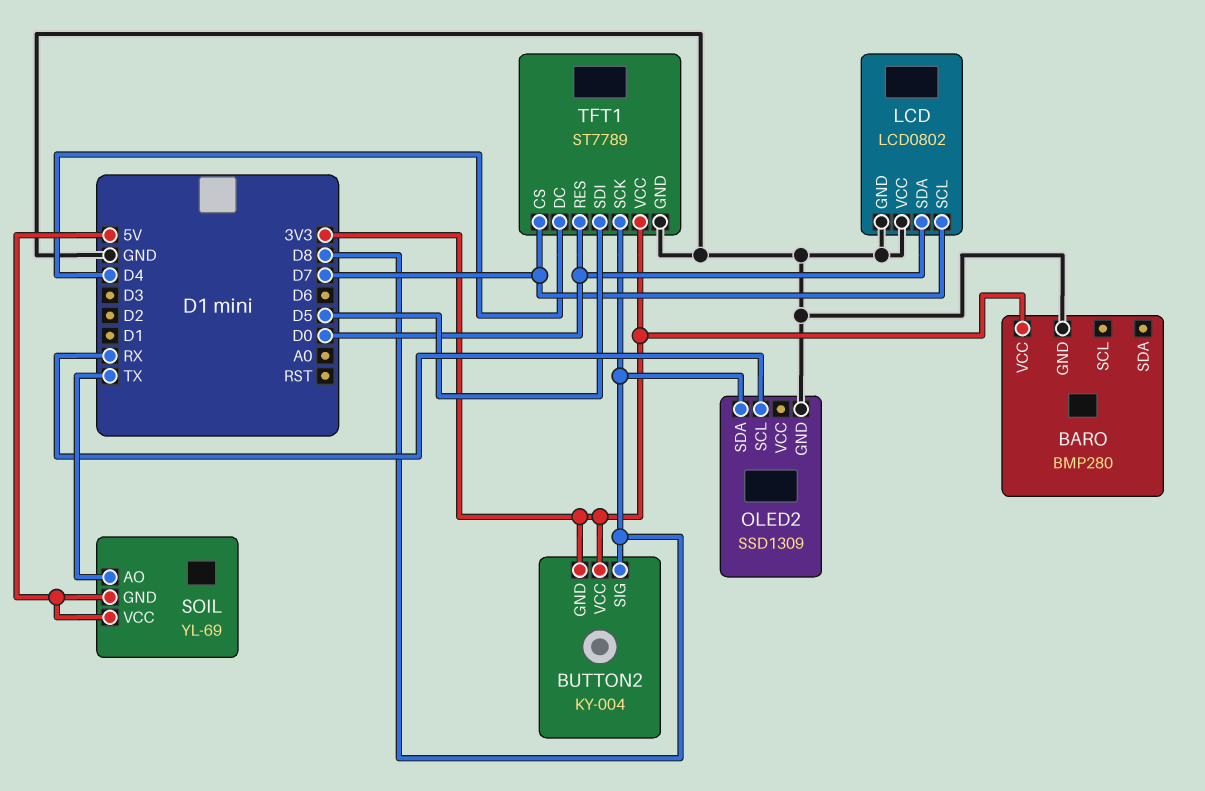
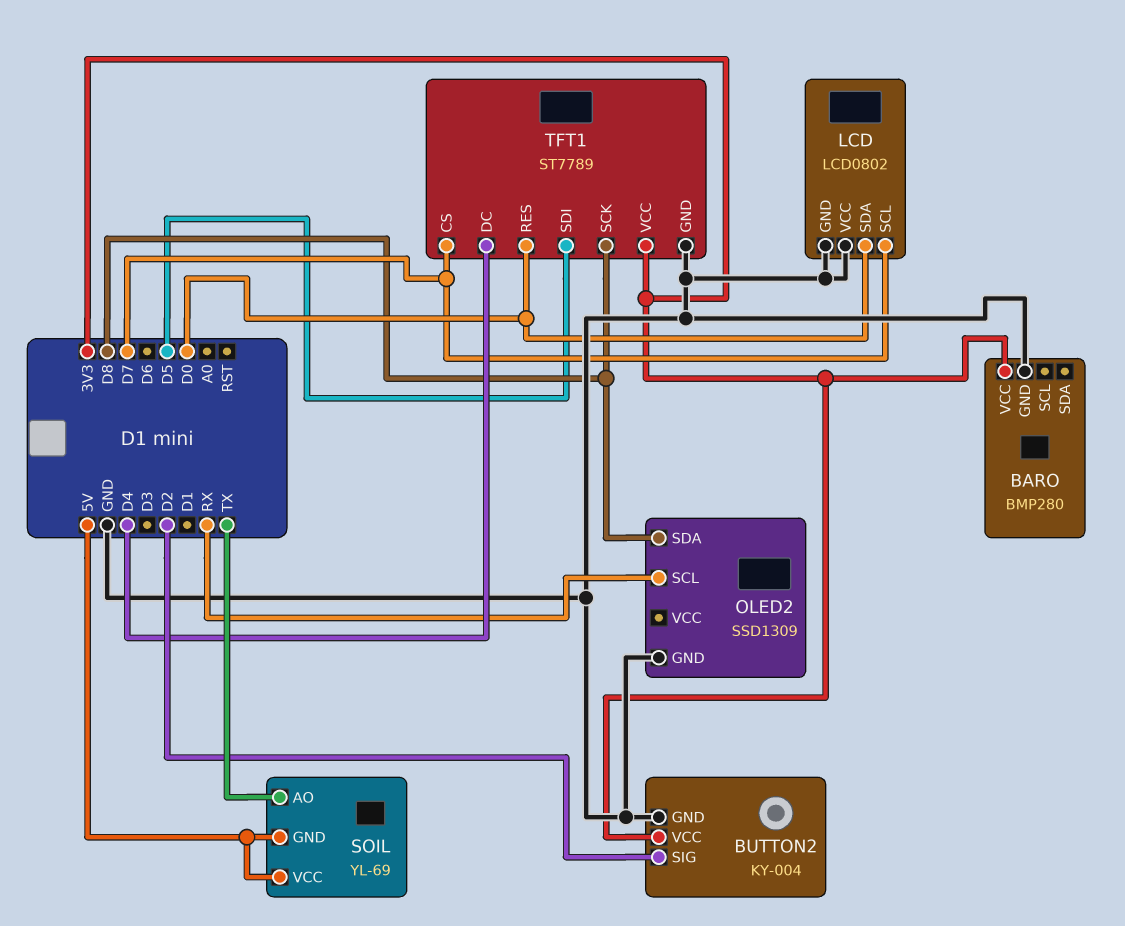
BUTTON2 pin GND: 3V3 -> GND
BUTTON2 pin SIG: D8 -> D2

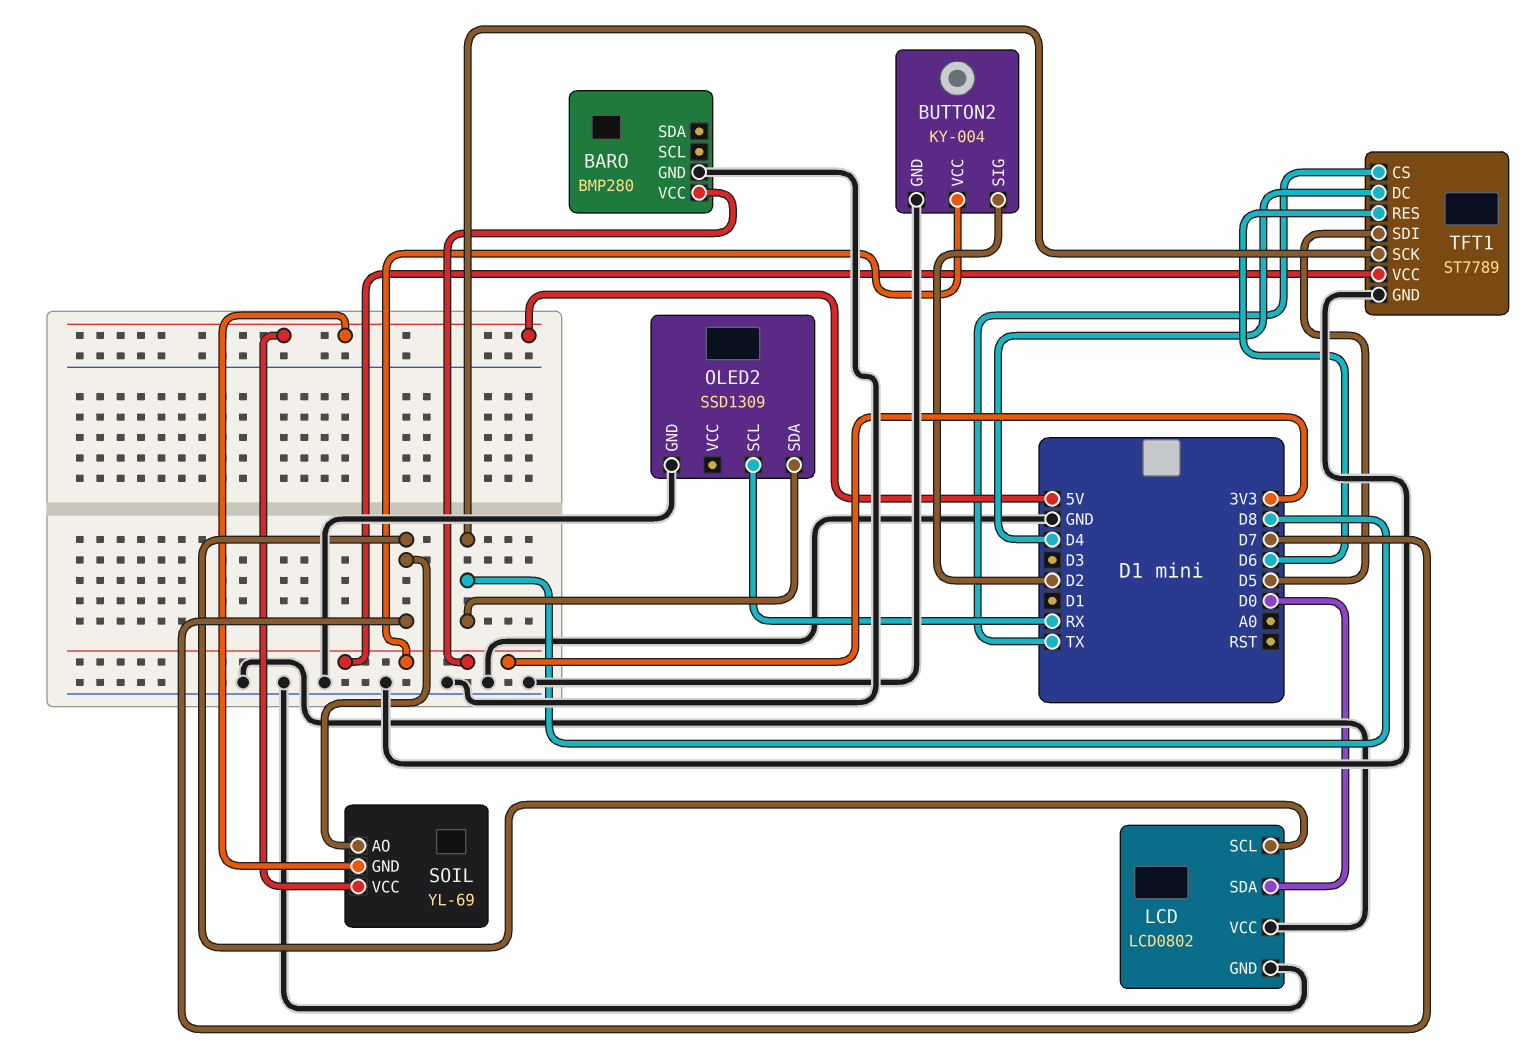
SOIL pin AO: TX -> D7
TFT1 pin CS: D7 -> TX
TFT1 pin RES: D0 -> D6

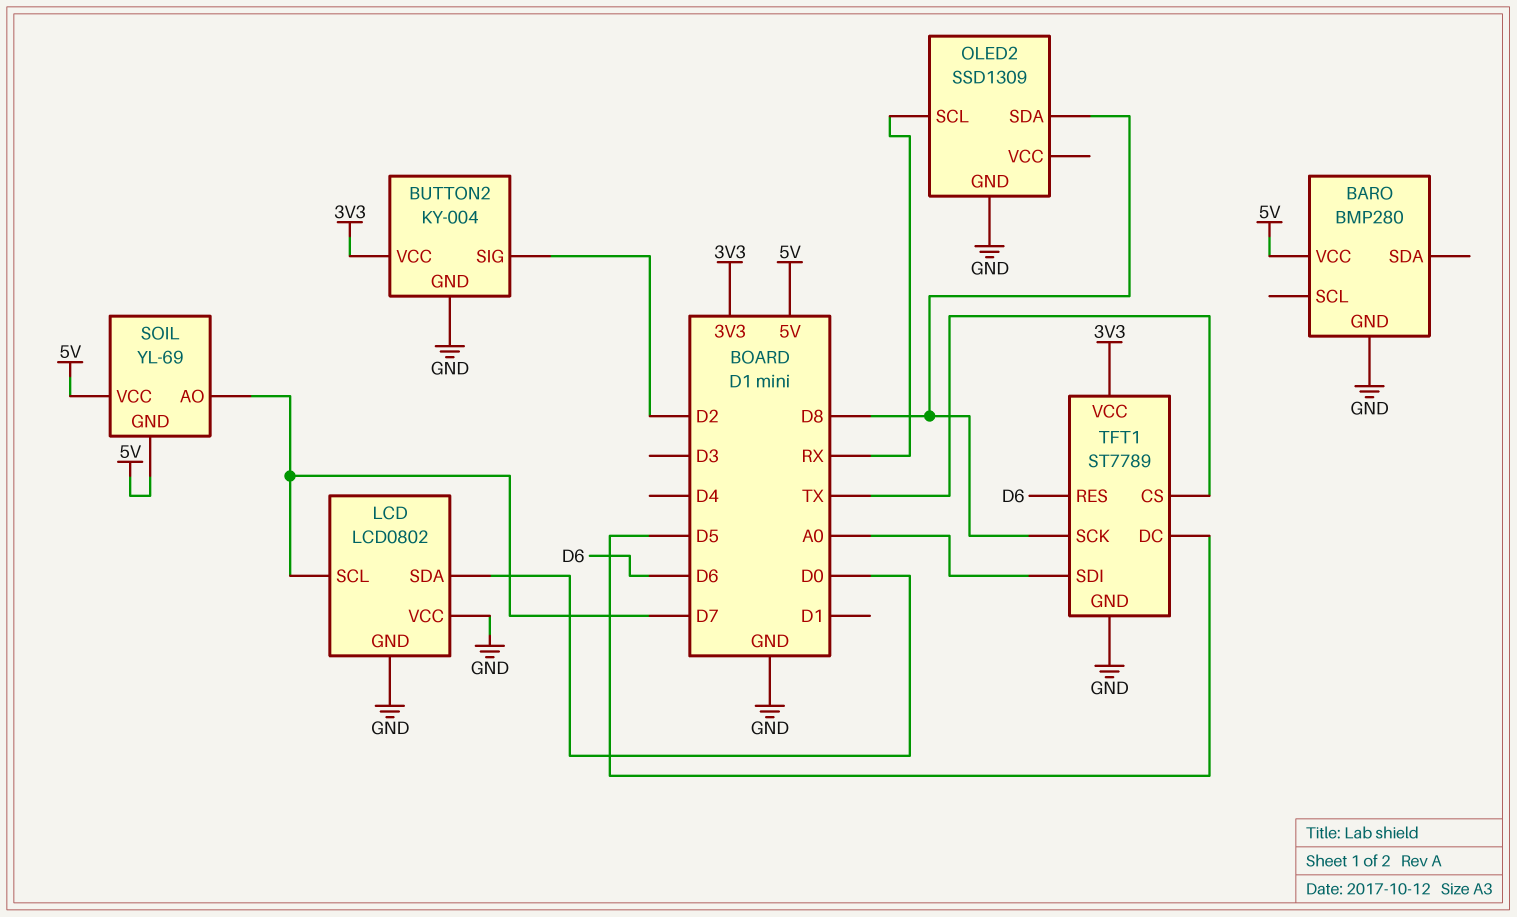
BARO pin VCC: 3V3 -> 5V
TFT1 pin DC: D4 -> D5
TFT1 pin SDI: D5 -> A0

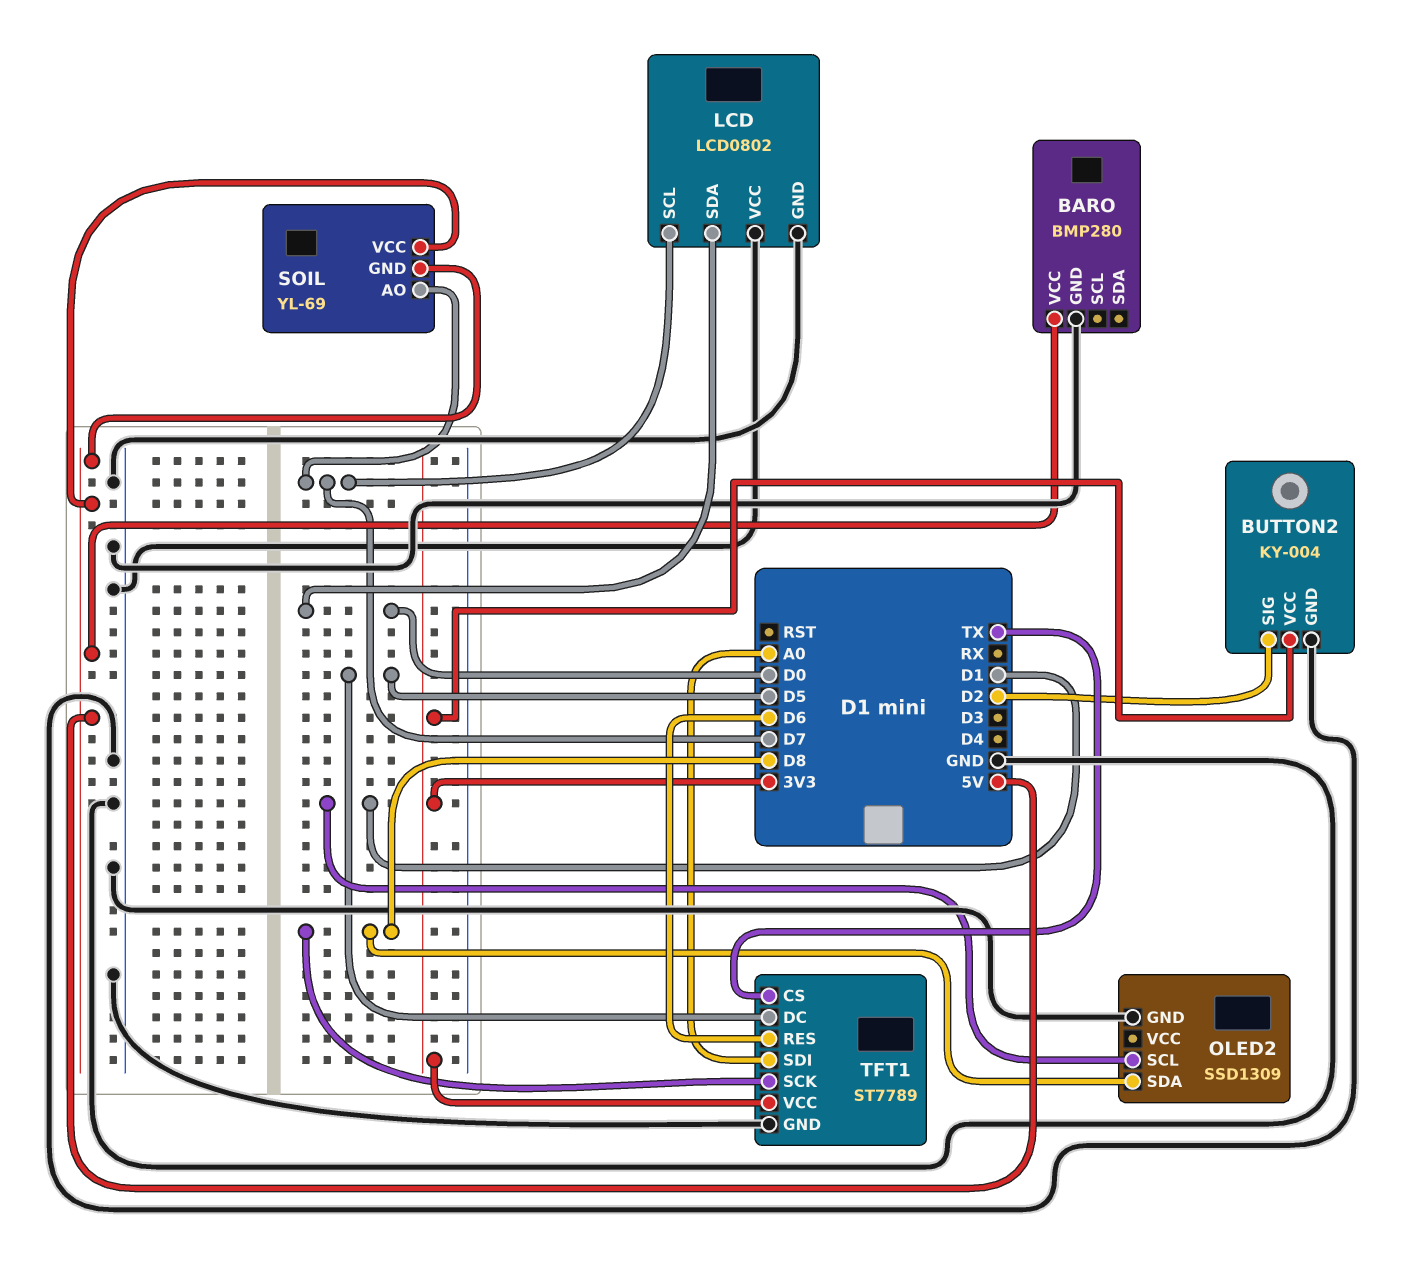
OLED2 pin SCL: RX -> D1

